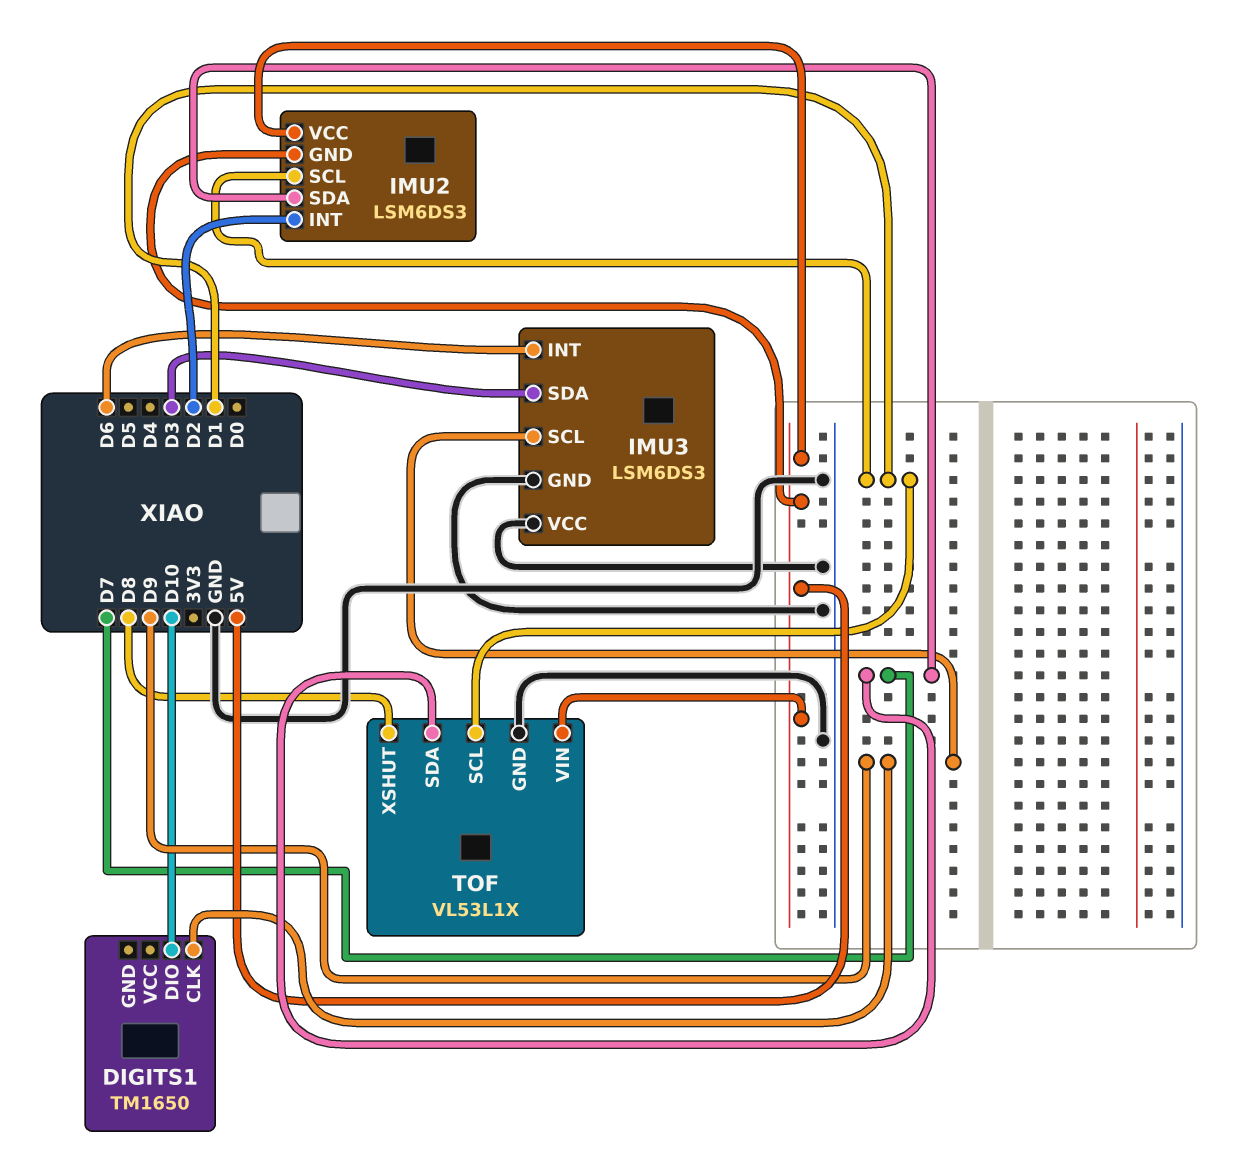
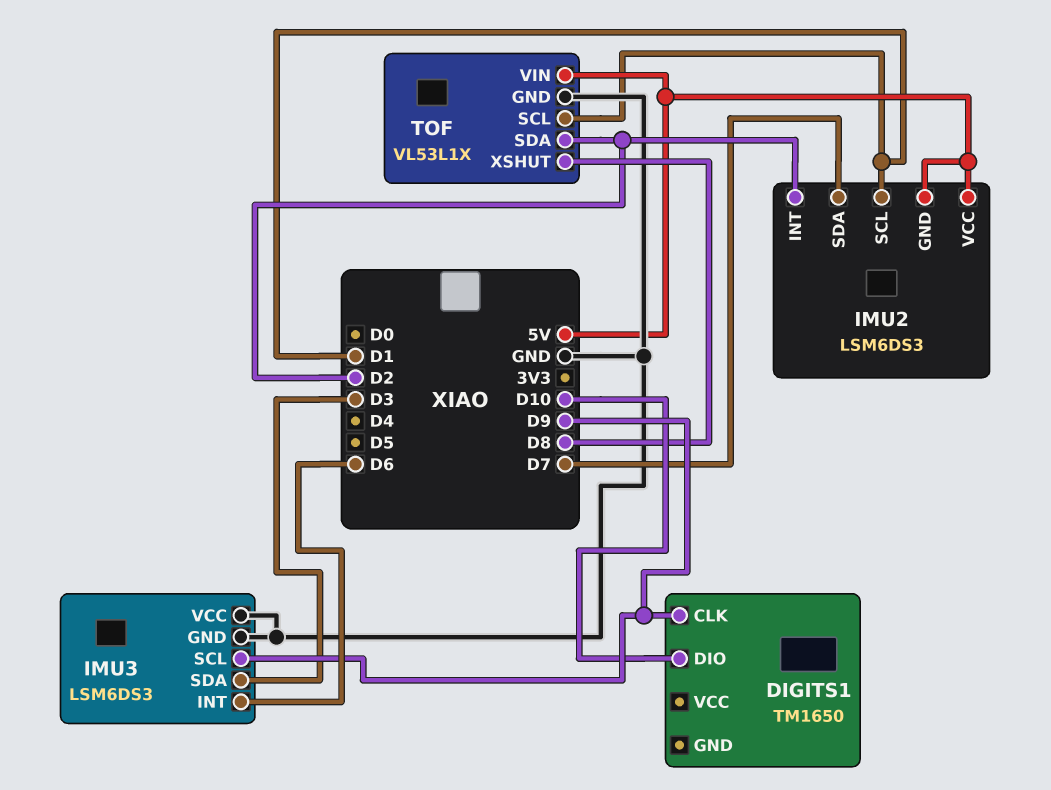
TOF pin SDA: D7 -> D2

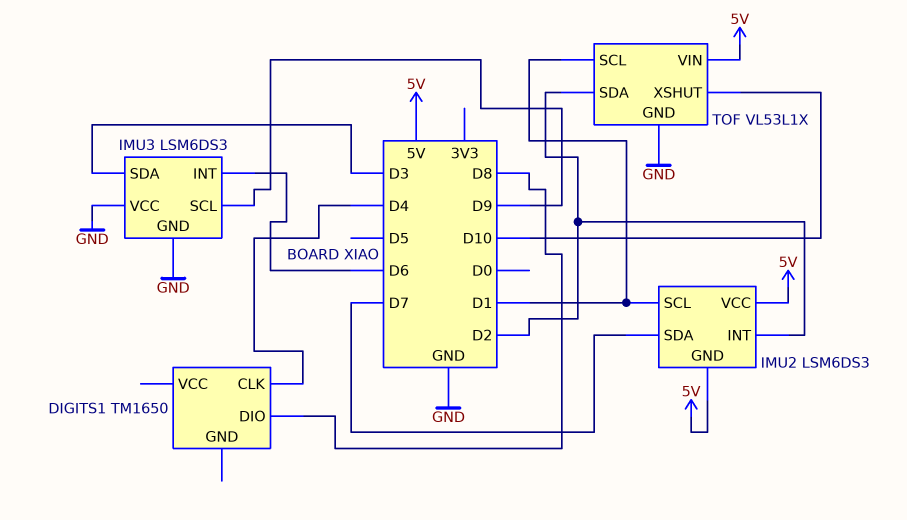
DIGITS1 pin CLK: D9 -> D4
DIGITS1 pin DIO: D10 -> D8
TOF pin XSHUT: D8 -> D10

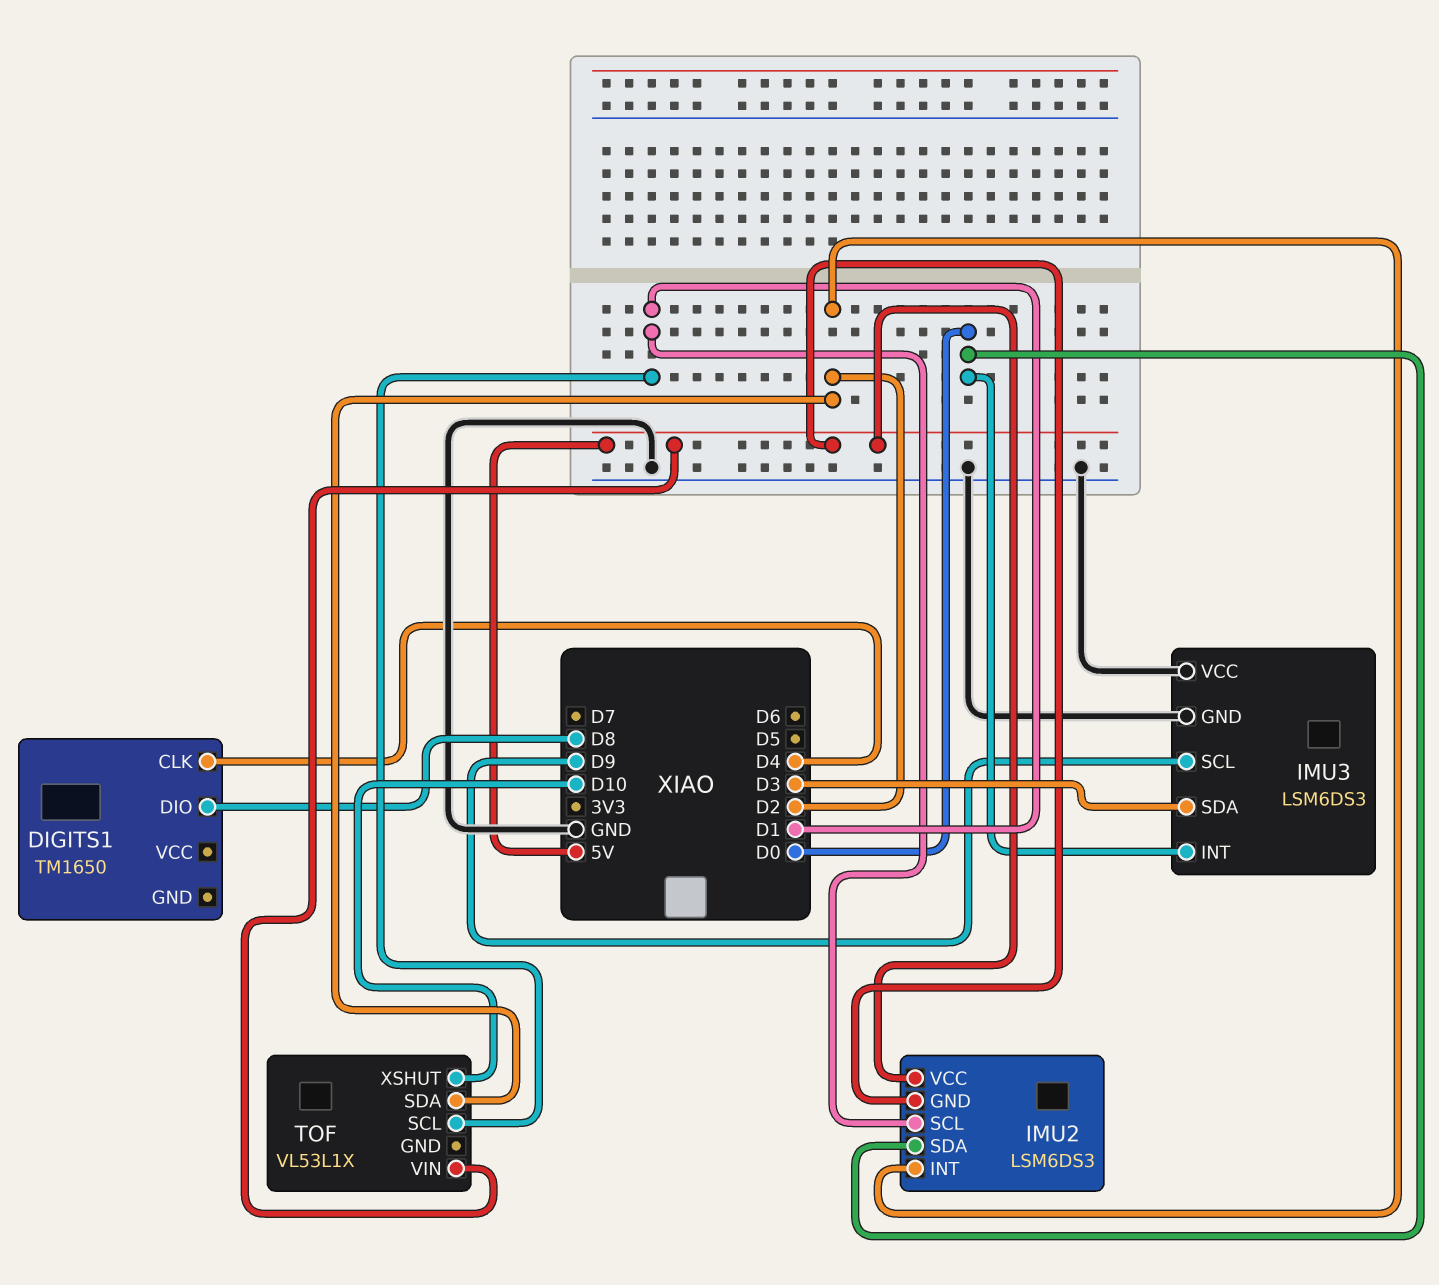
IMU2 pin SDA: D7 -> D0
IMU3 pin INT: D6 -> D0
TOF pin GND: GND -> none

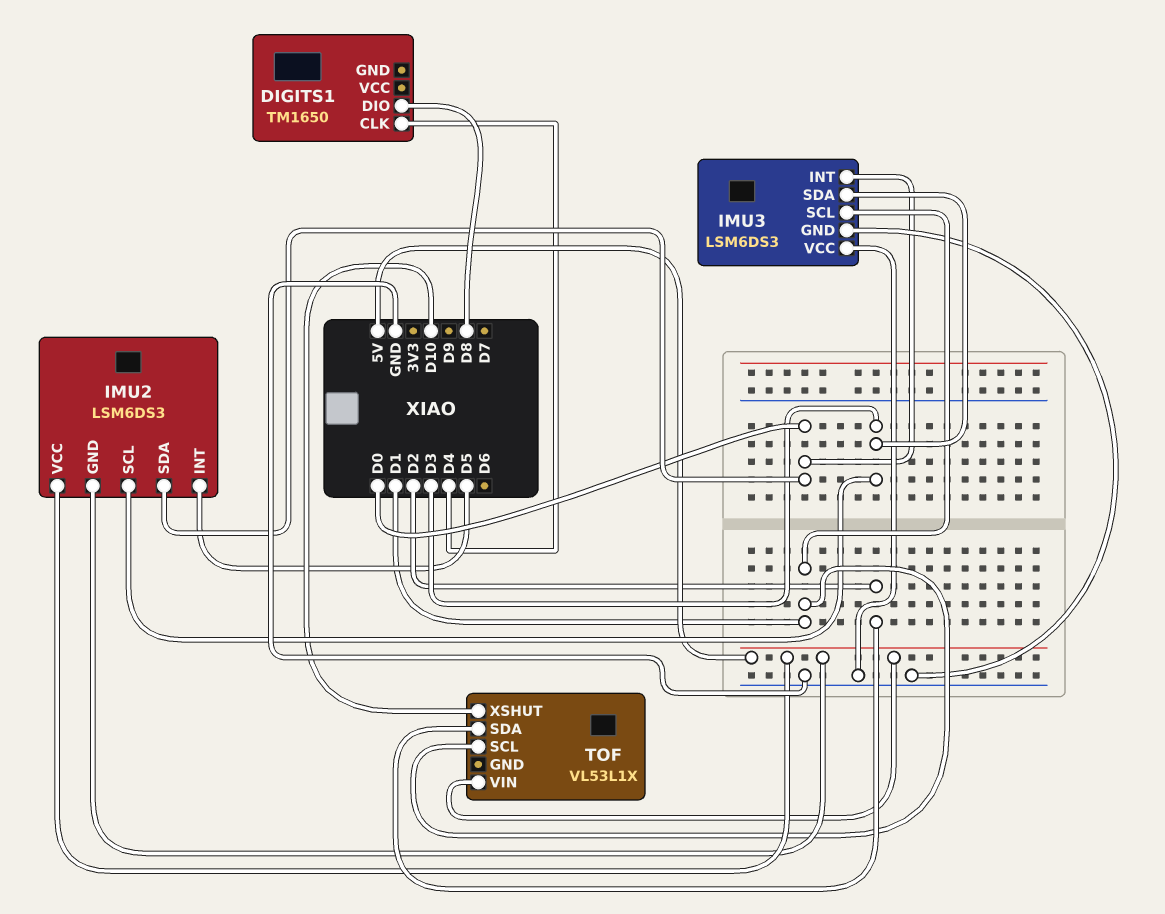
IMU2 pin INT: D2 -> D5
IMU2 pin SCL: D1 -> D3
IMU3 pin SCL: D9 -> D1

